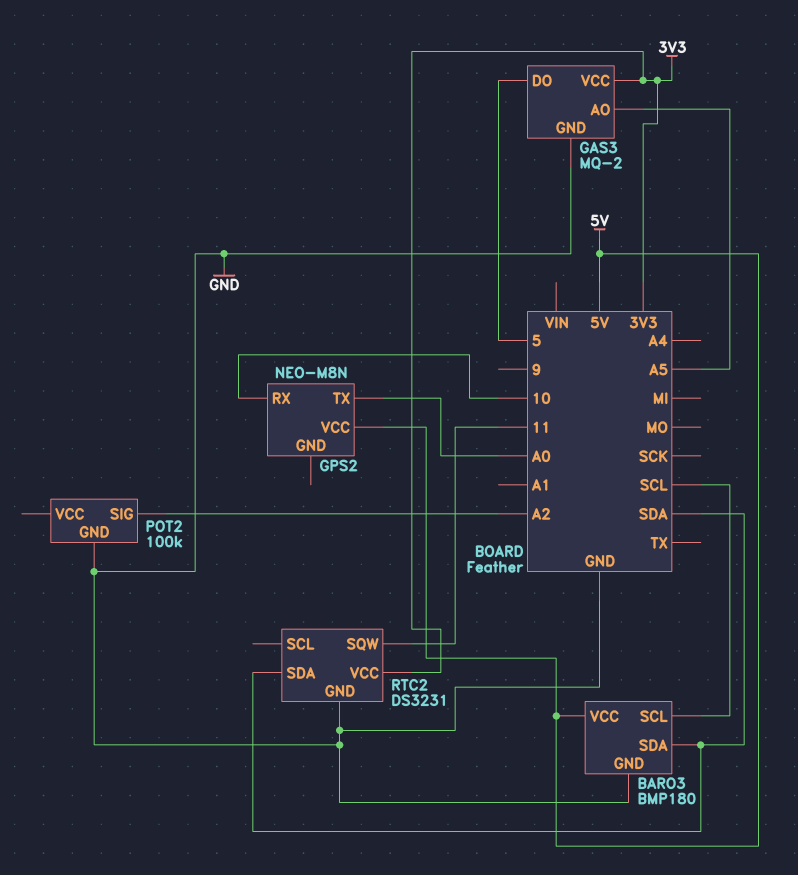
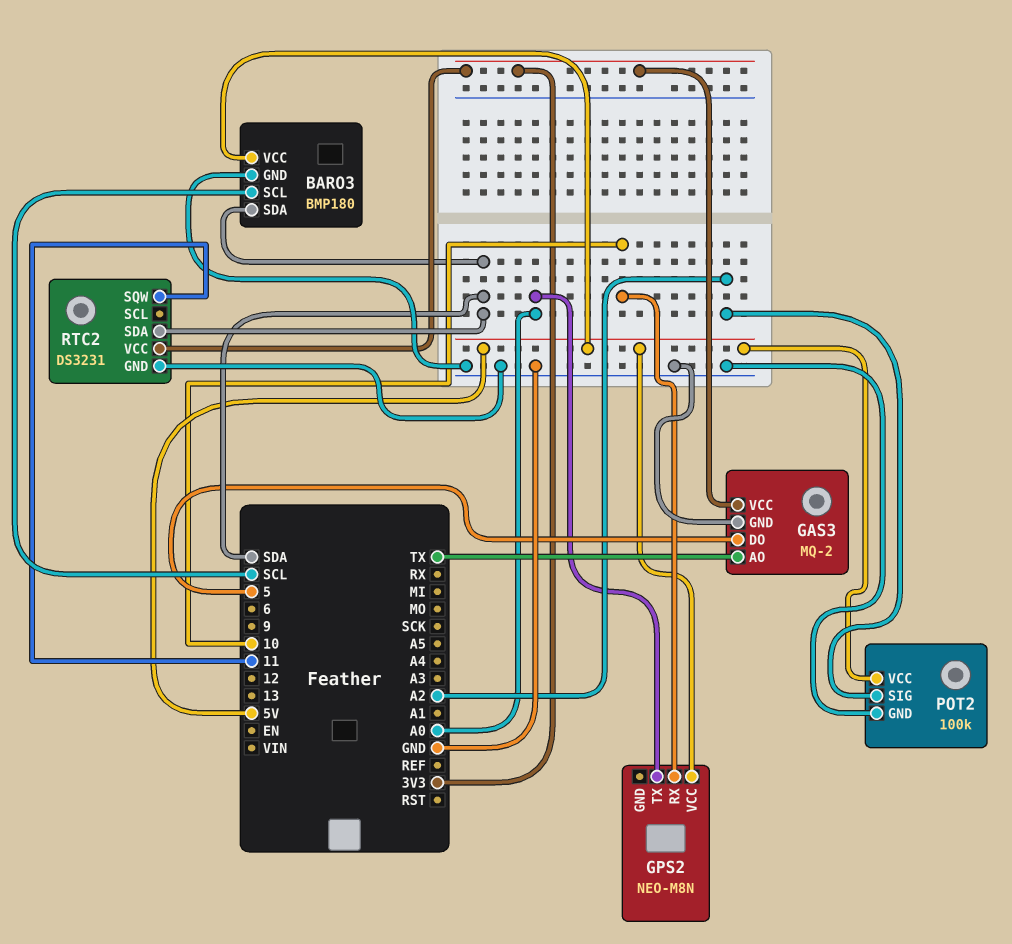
GAS3 pin AO: A5 -> TX
POT2 pin VCC: none -> 5V

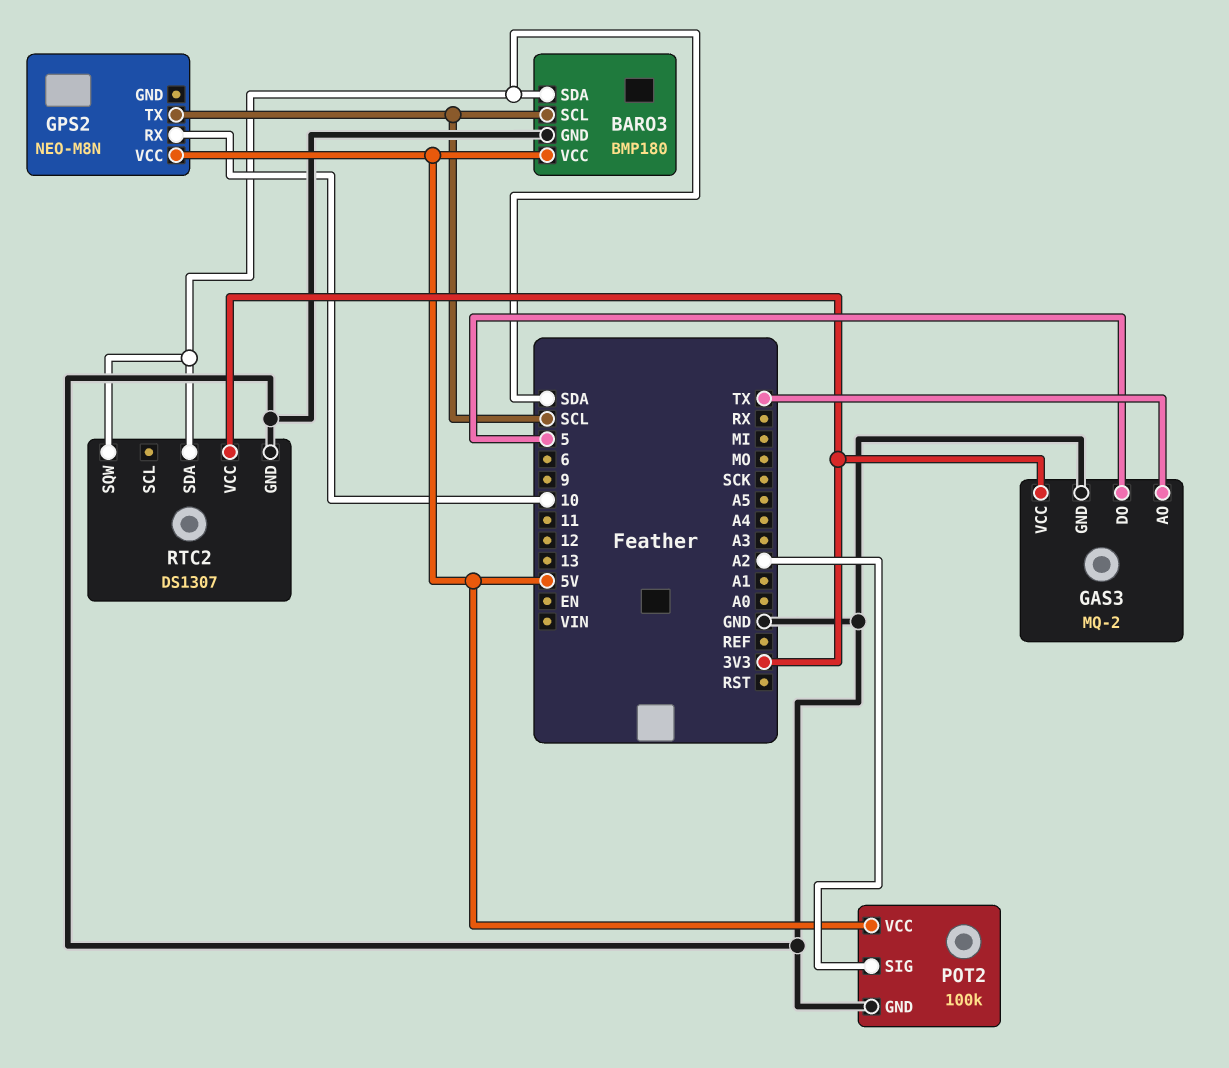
GPS2 pin TX: A0 -> SCL
RTC2: DS3231 -> DS1307
RTC2 pin SQW: 11 -> SDA

